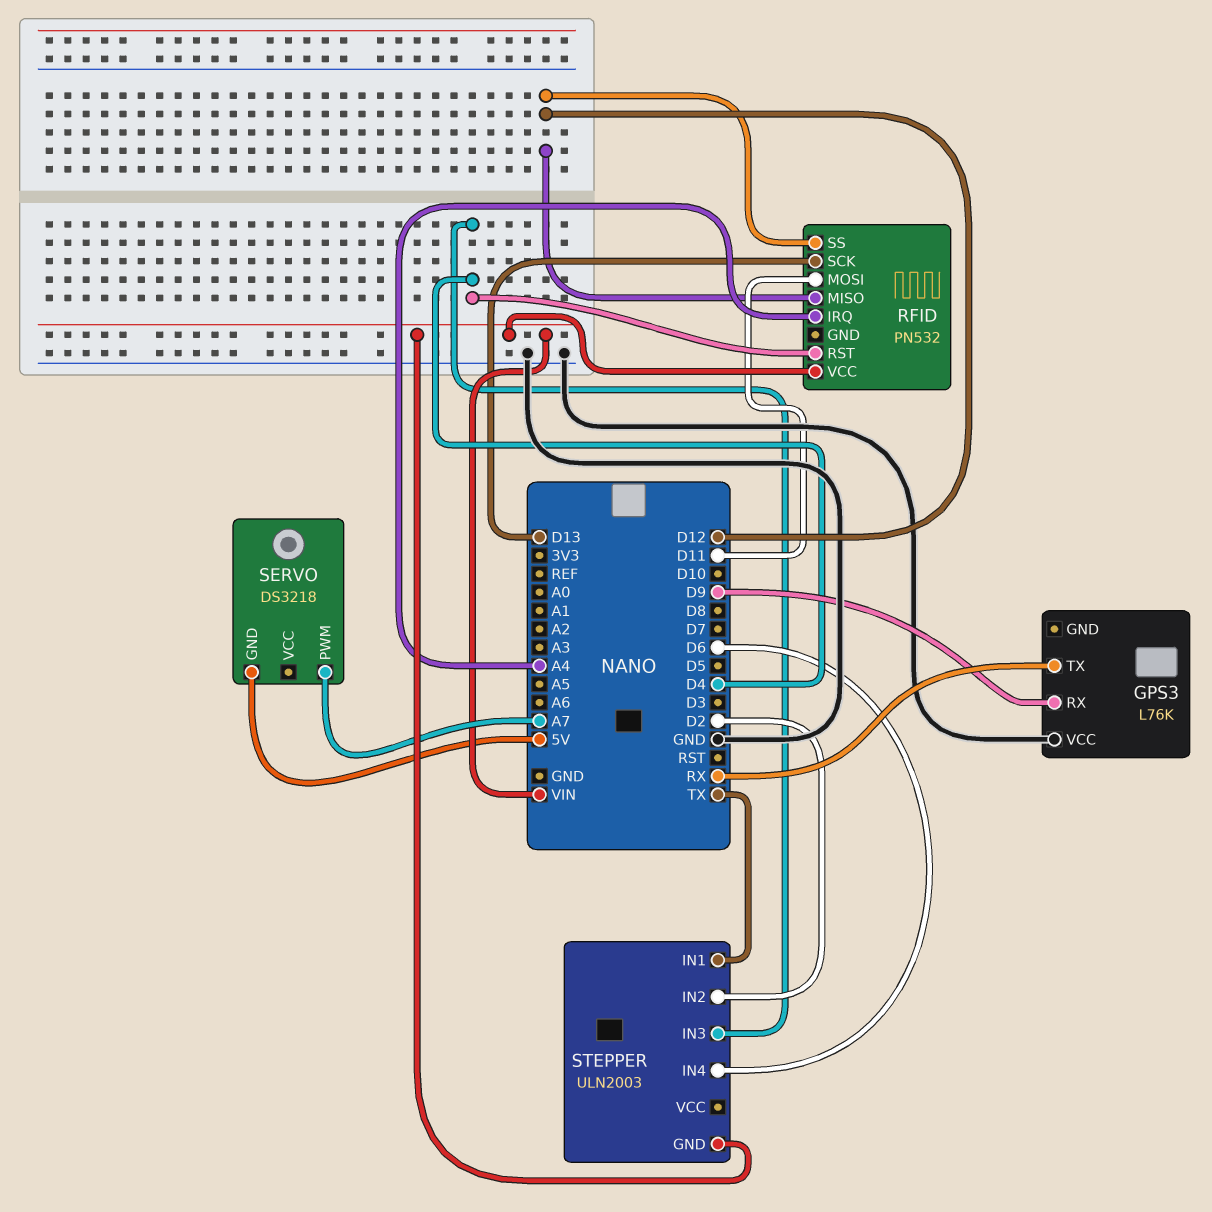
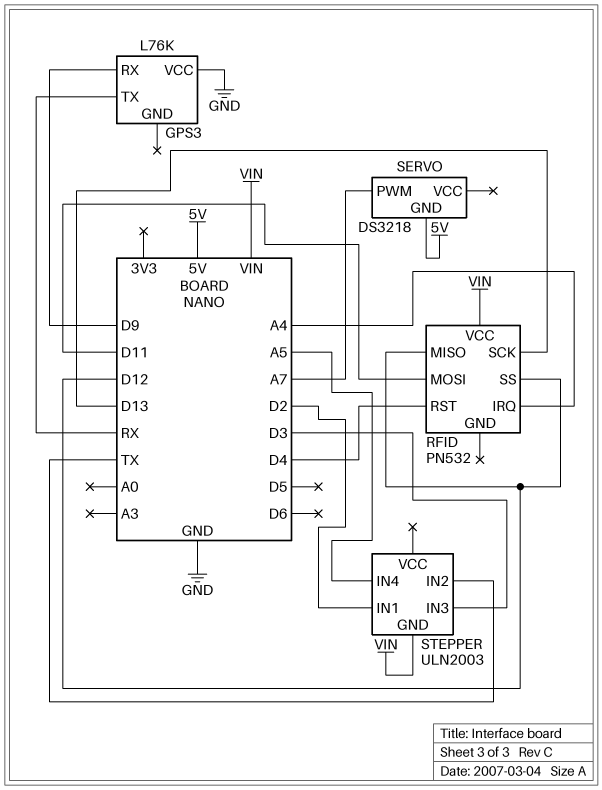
STEPPER pin IN1: TX -> D2
STEPPER pin IN2: D2 -> TX
STEPPER pin IN3: D4 -> D3
STEPPER pin IN4: D6 -> A5

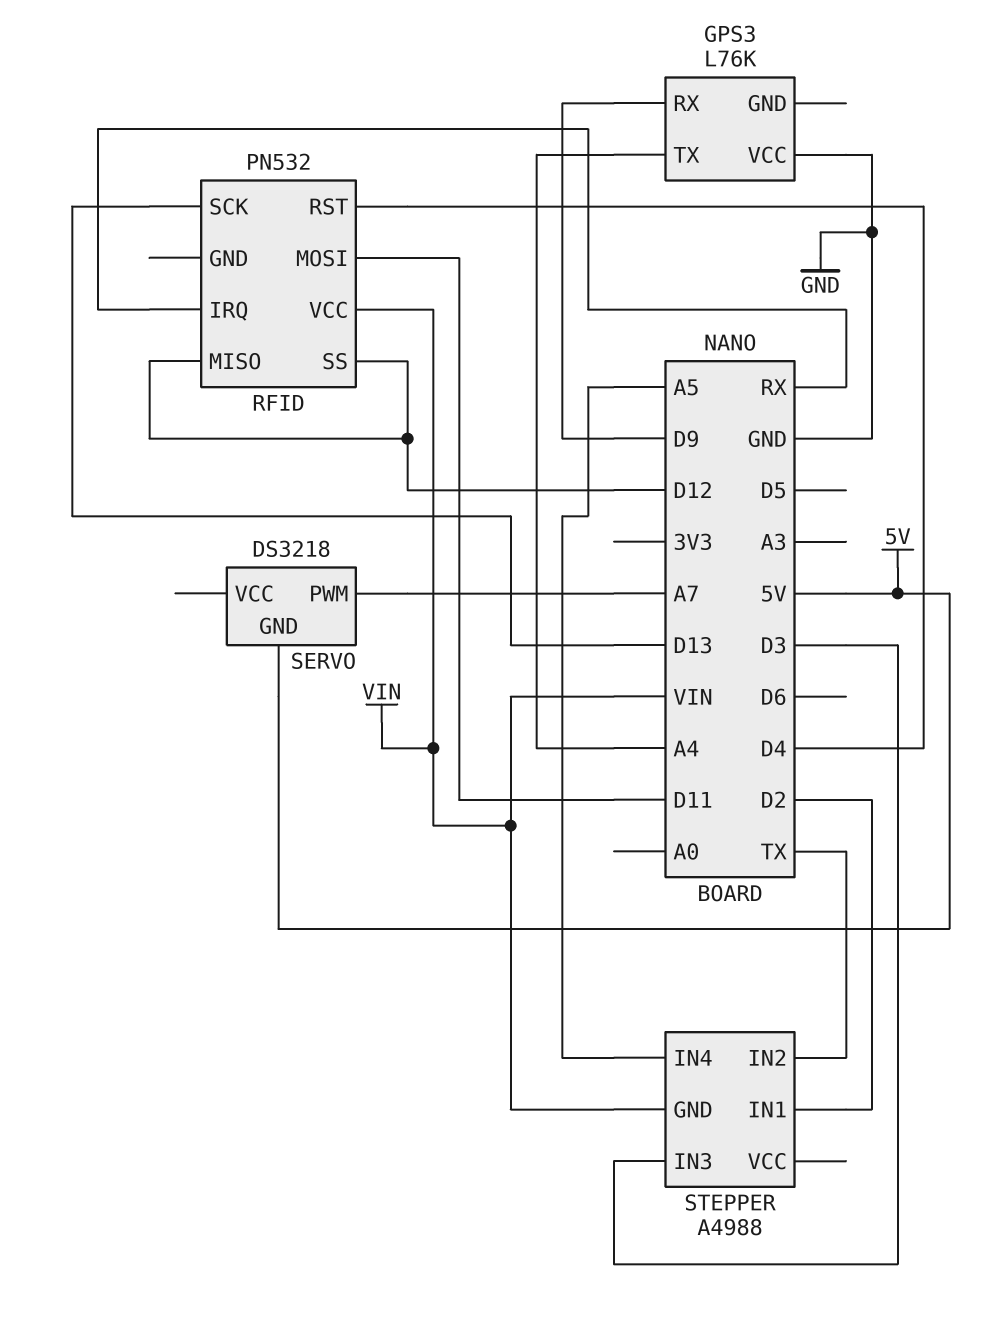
GPS3 pin TX: RX -> A4
RFID pin IRQ: A4 -> RX
STEPPER: ULN2003 -> A4988

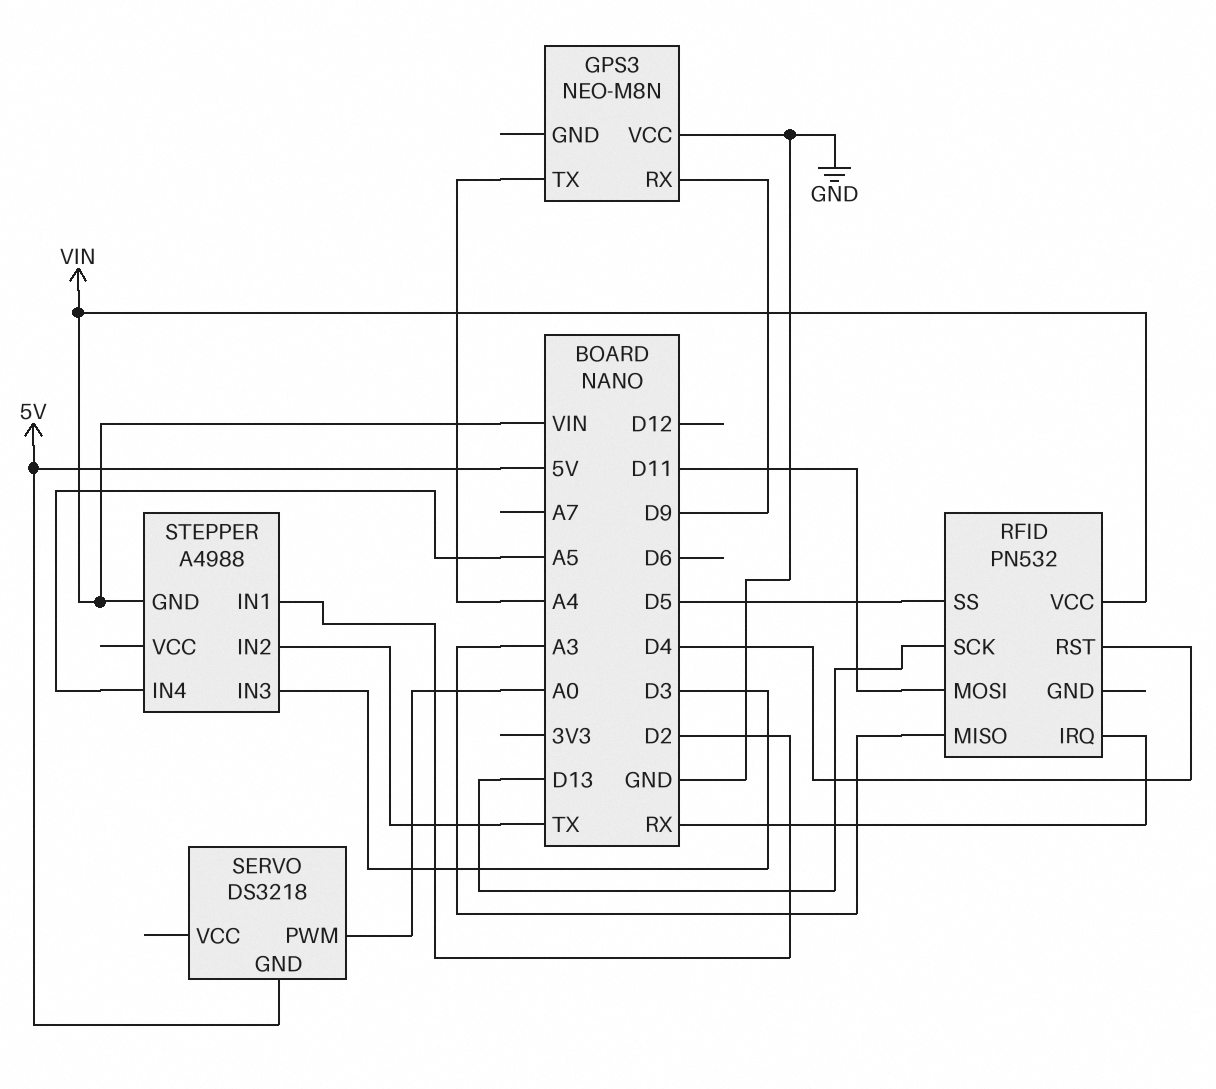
GPS3: L76K -> NEO-M8N
RFID pin MISO: D12 -> A3
RFID pin SS: D12 -> D5
SERVO pin PWM: A7 -> A0

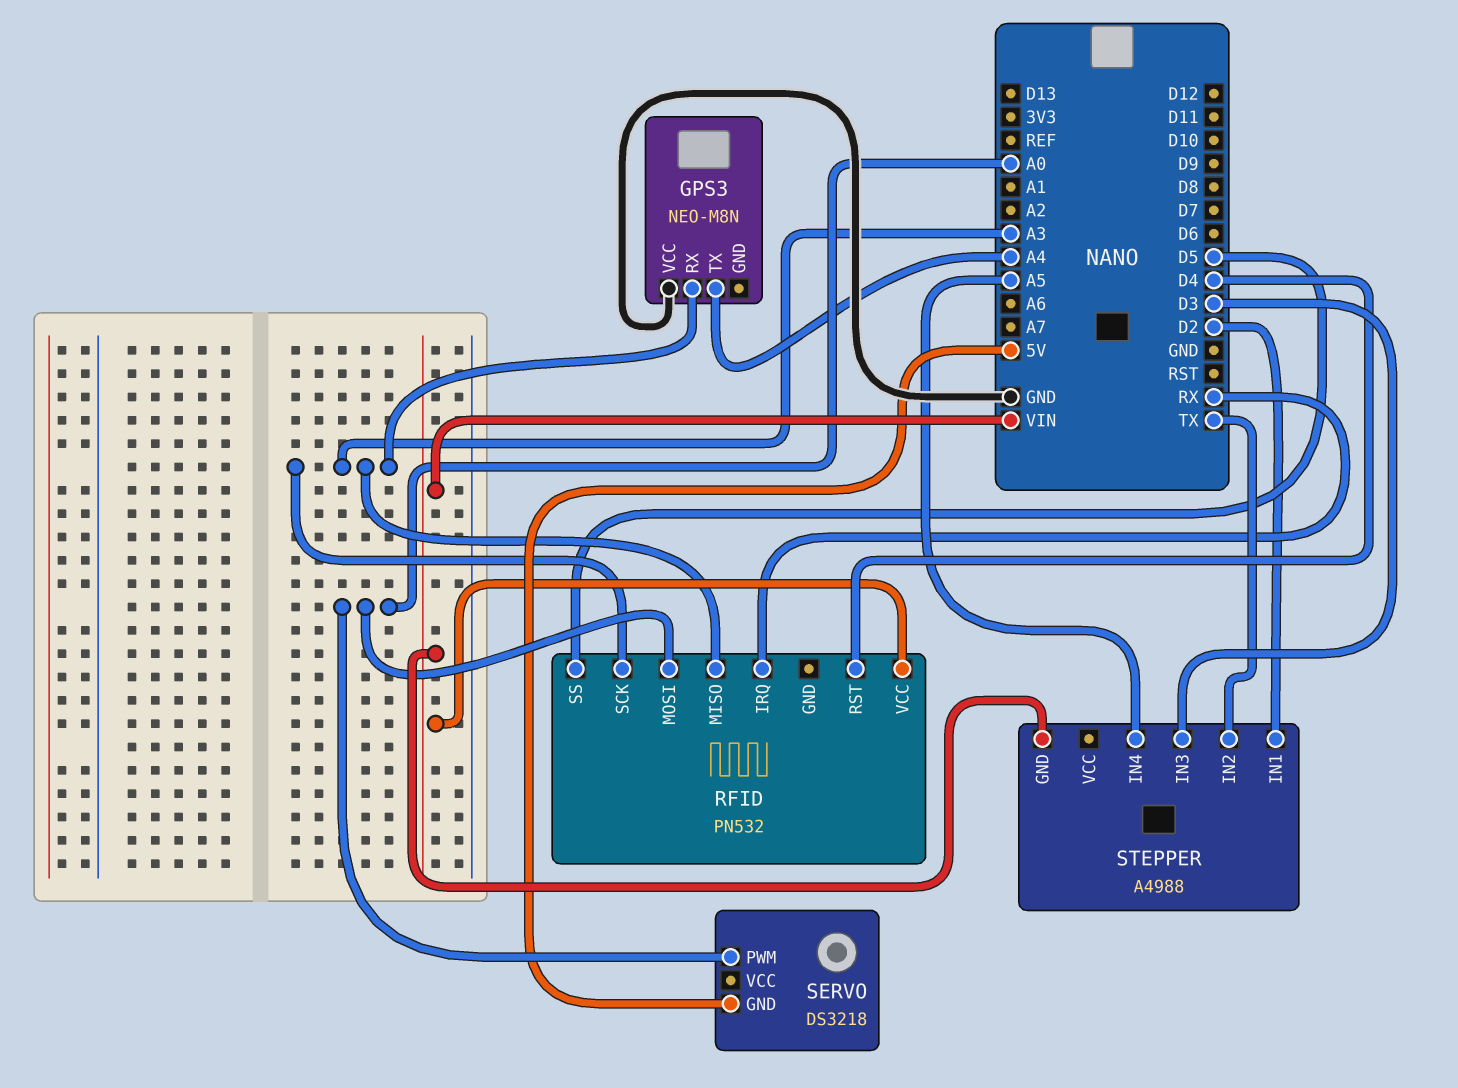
GPS3 pin RX: D9 -> A3
RFID pin MOSI: D11 -> A0
RFID pin SCK: D13 -> A3

